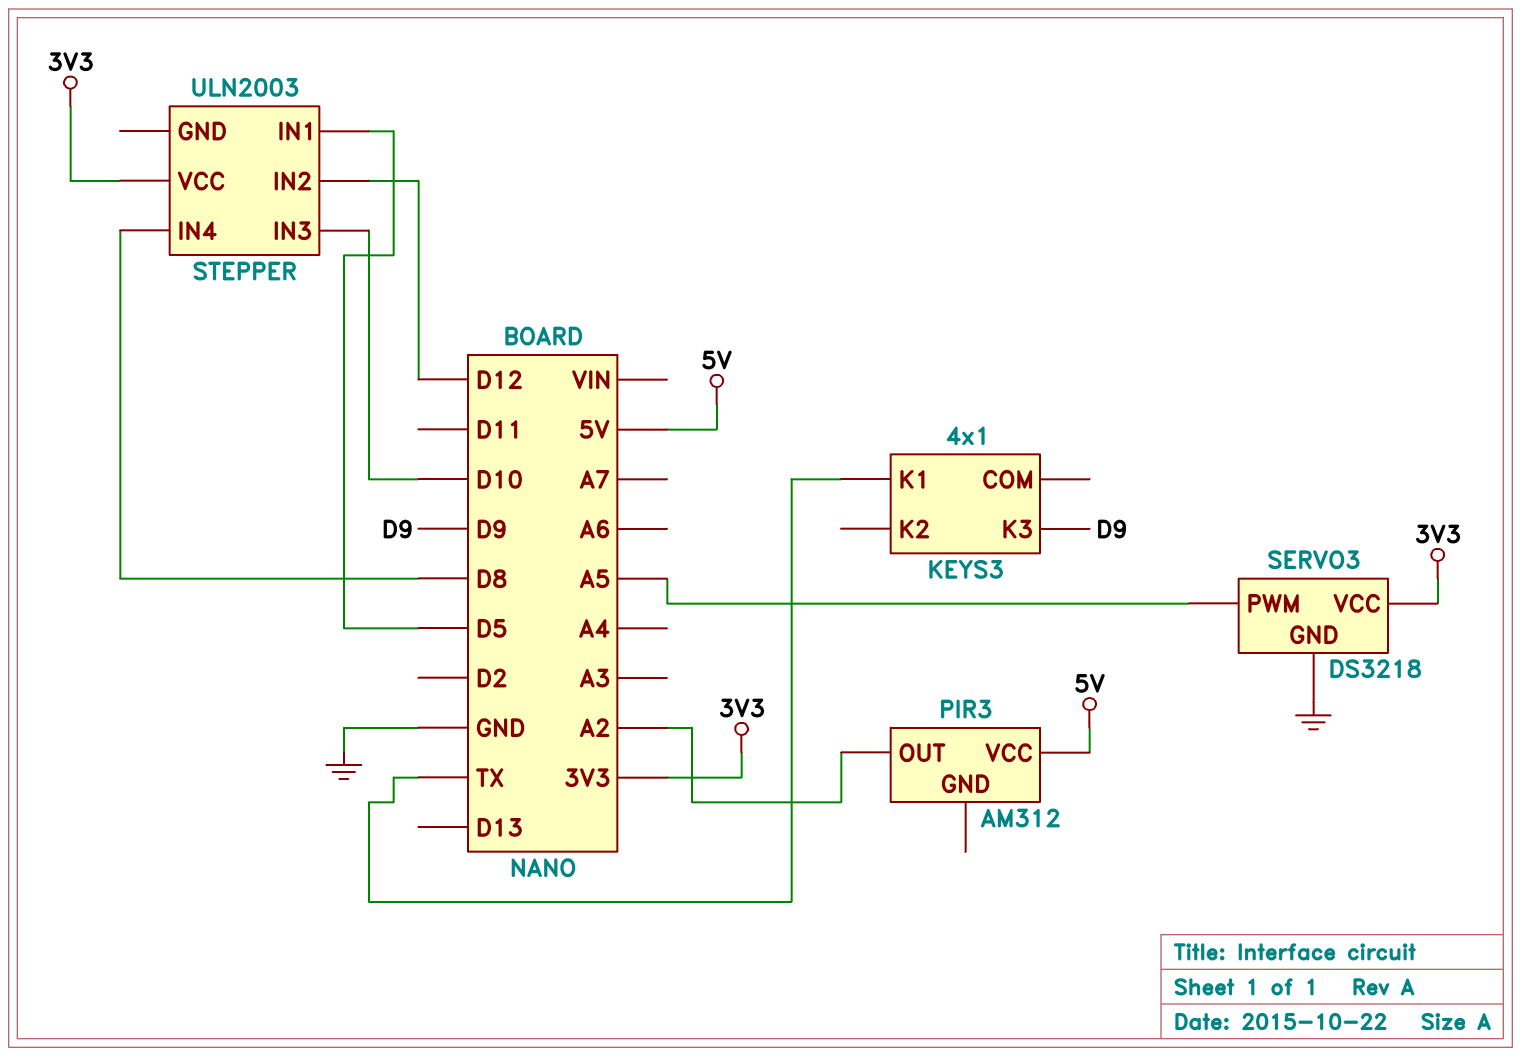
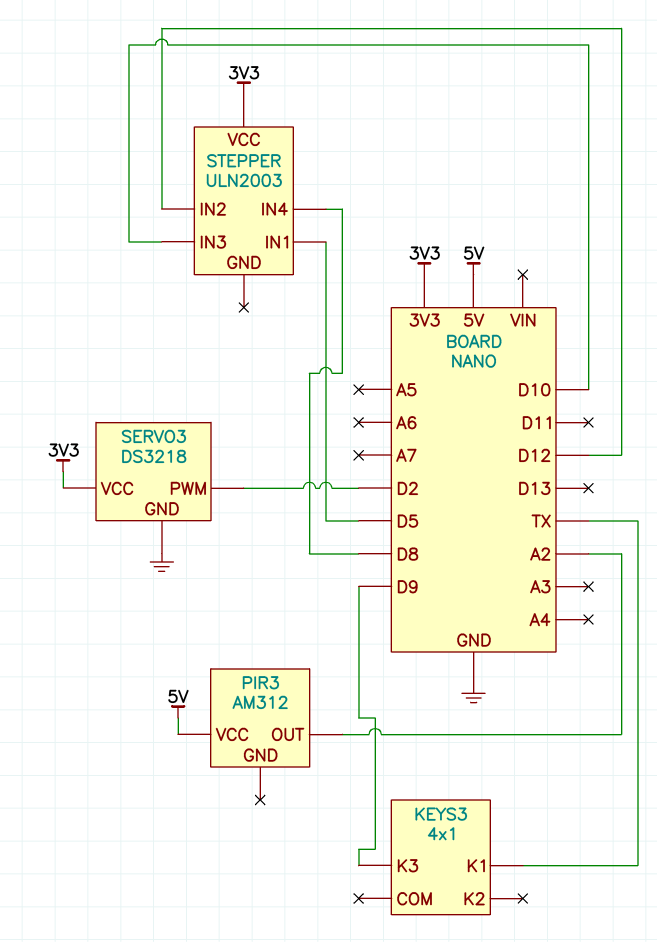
SERVO3 pin PWM: A5 -> D2

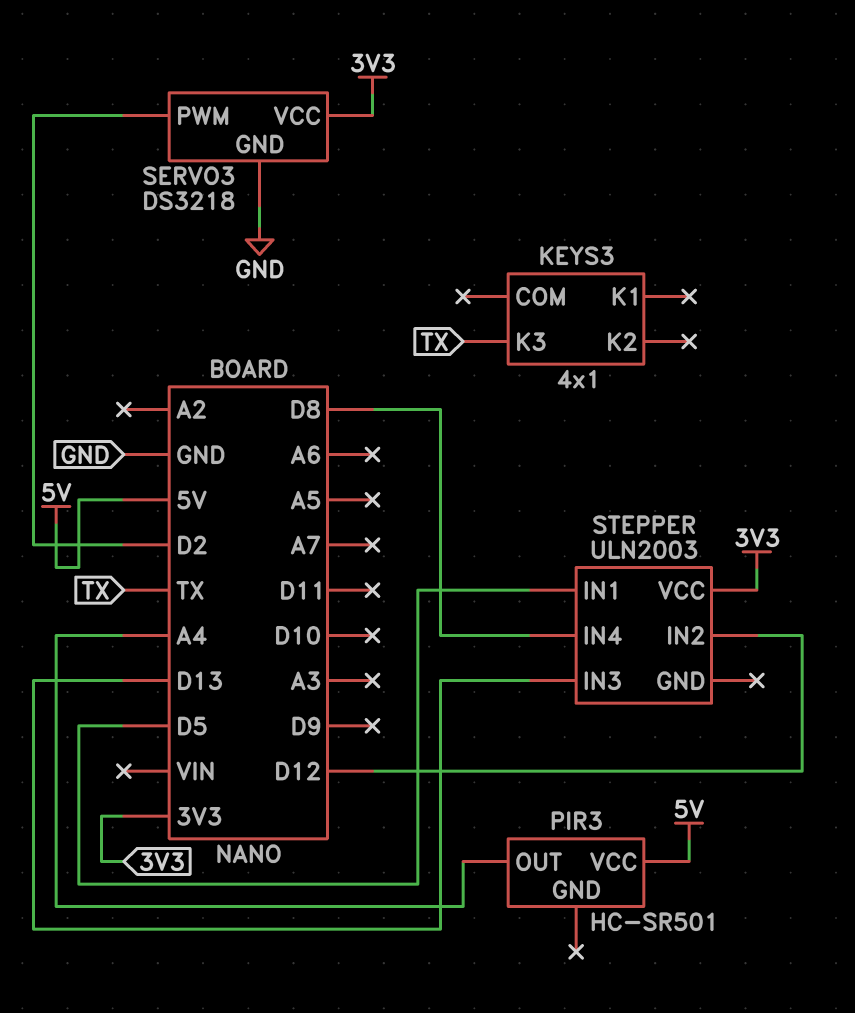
KEYS3 pin K1: TX -> none
KEYS3 pin K3: D9 -> TX
PIR3: AM312 -> HC-SR501
PIR3 pin OUT: A2 -> A4
STEPPER pin IN3: D10 -> D13

